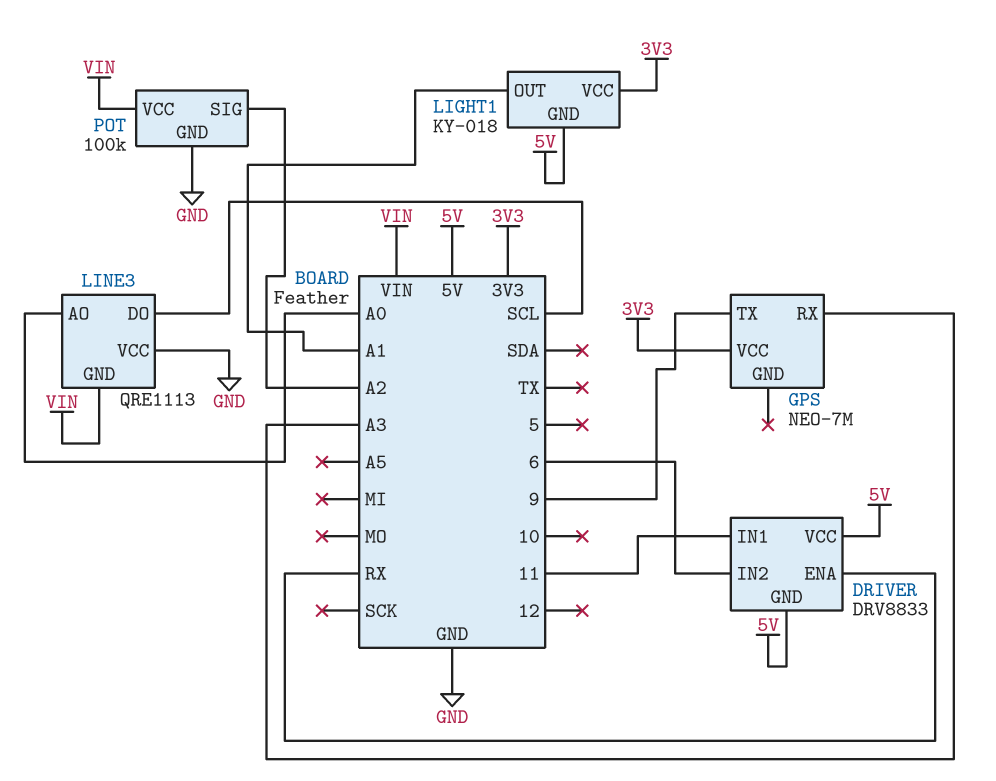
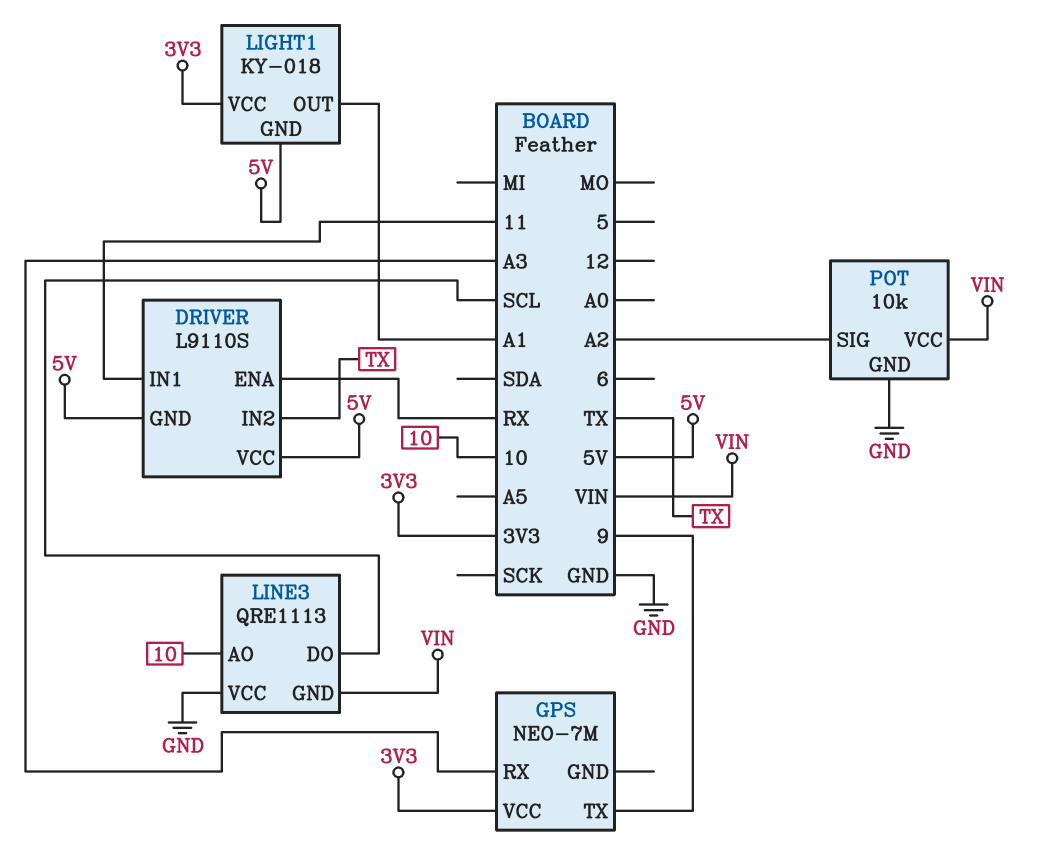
DRIVER: DRV8833 -> L9110S
DRIVER pin IN2: 6 -> TX
LINE3 pin AO: A0 -> 10
POT: 100k -> 10k

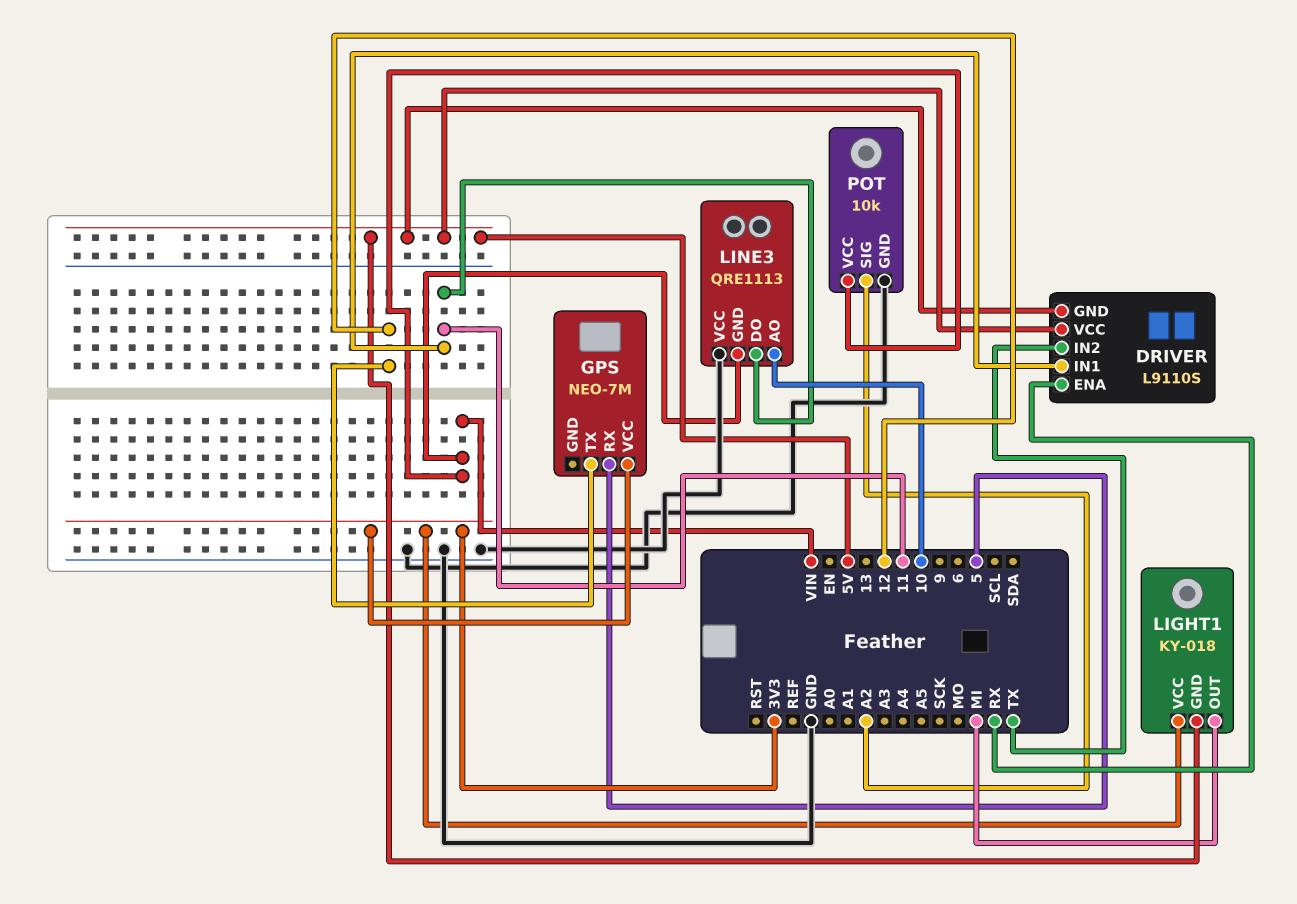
GPS pin RX: A3 -> 5
GPS pin TX: 9 -> 12
LIGHT1 pin OUT: A1 -> MI
LINE3 pin DO: SCL -> 11

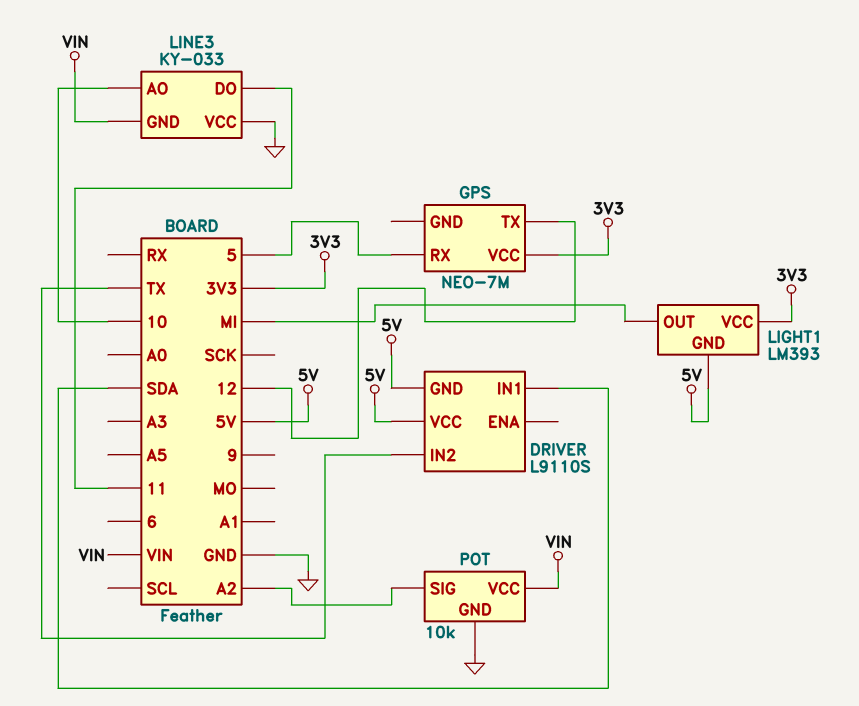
DRIVER pin ENA: RX -> none
DRIVER pin IN1: 11 -> SDA
LIGHT1: KY-018 -> LM393
LINE3: QRE1113 -> KY-033

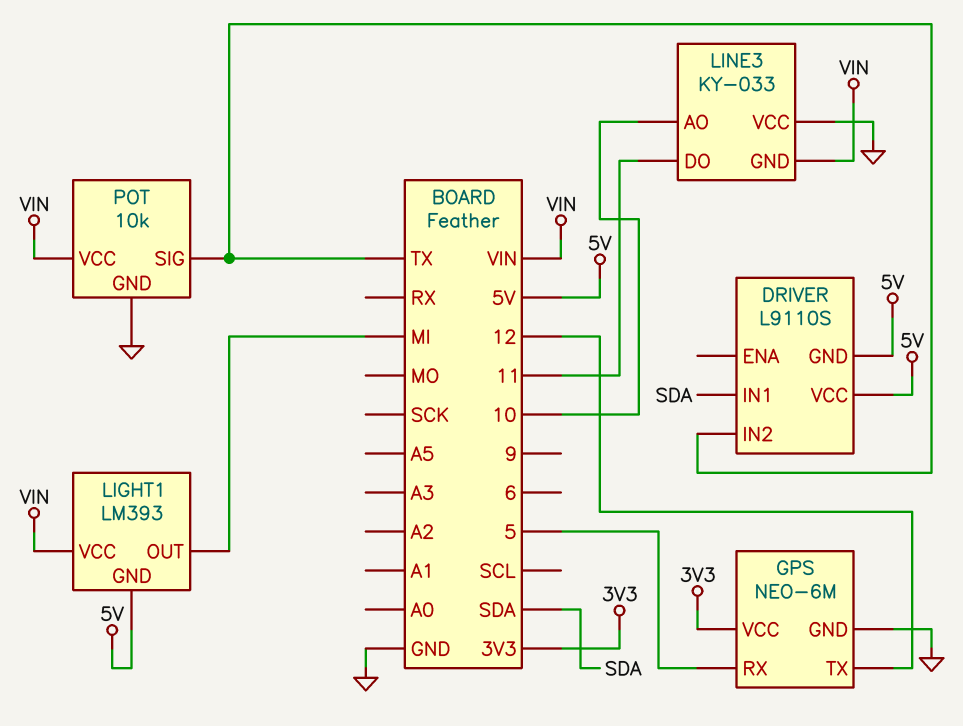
GPS: NEO-7M -> NEO-6M
GPS pin GND: none -> GND
LIGHT1 pin VCC: 3V3 -> VIN
POT pin SIG: A2 -> TX

